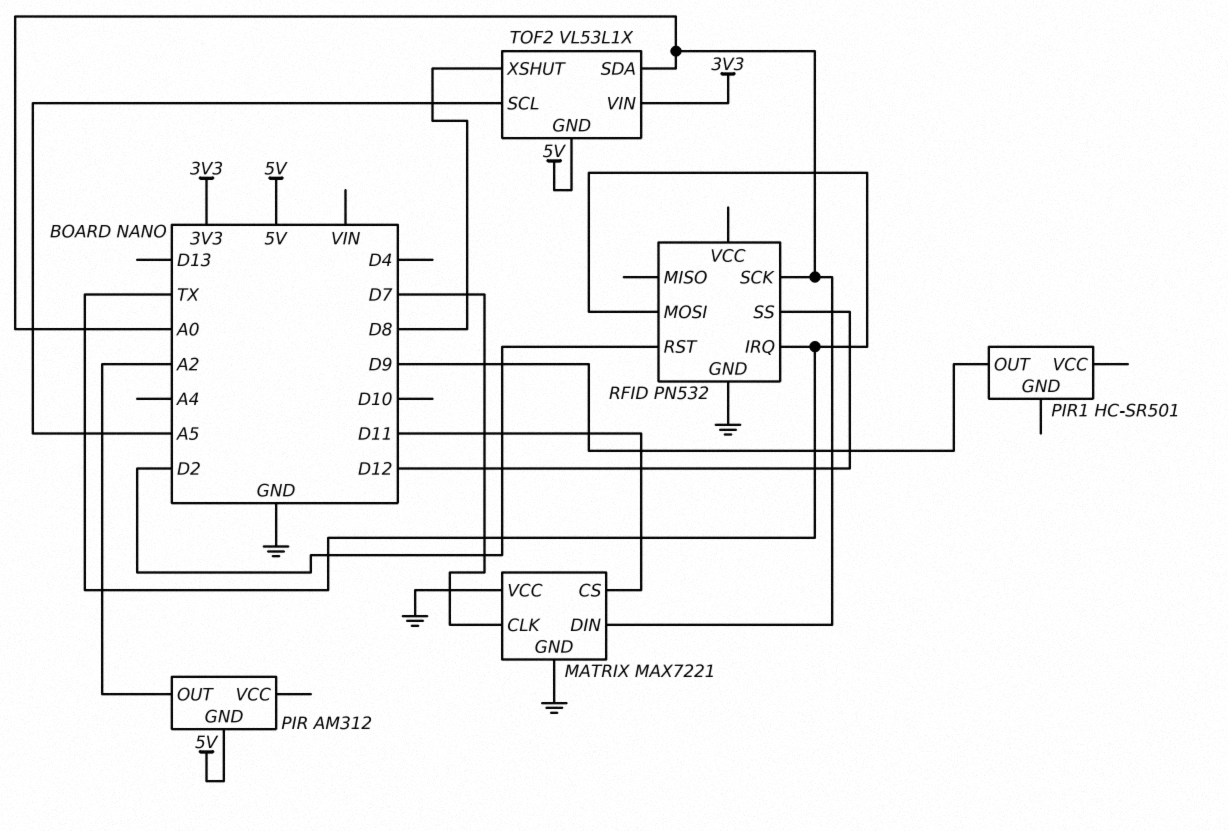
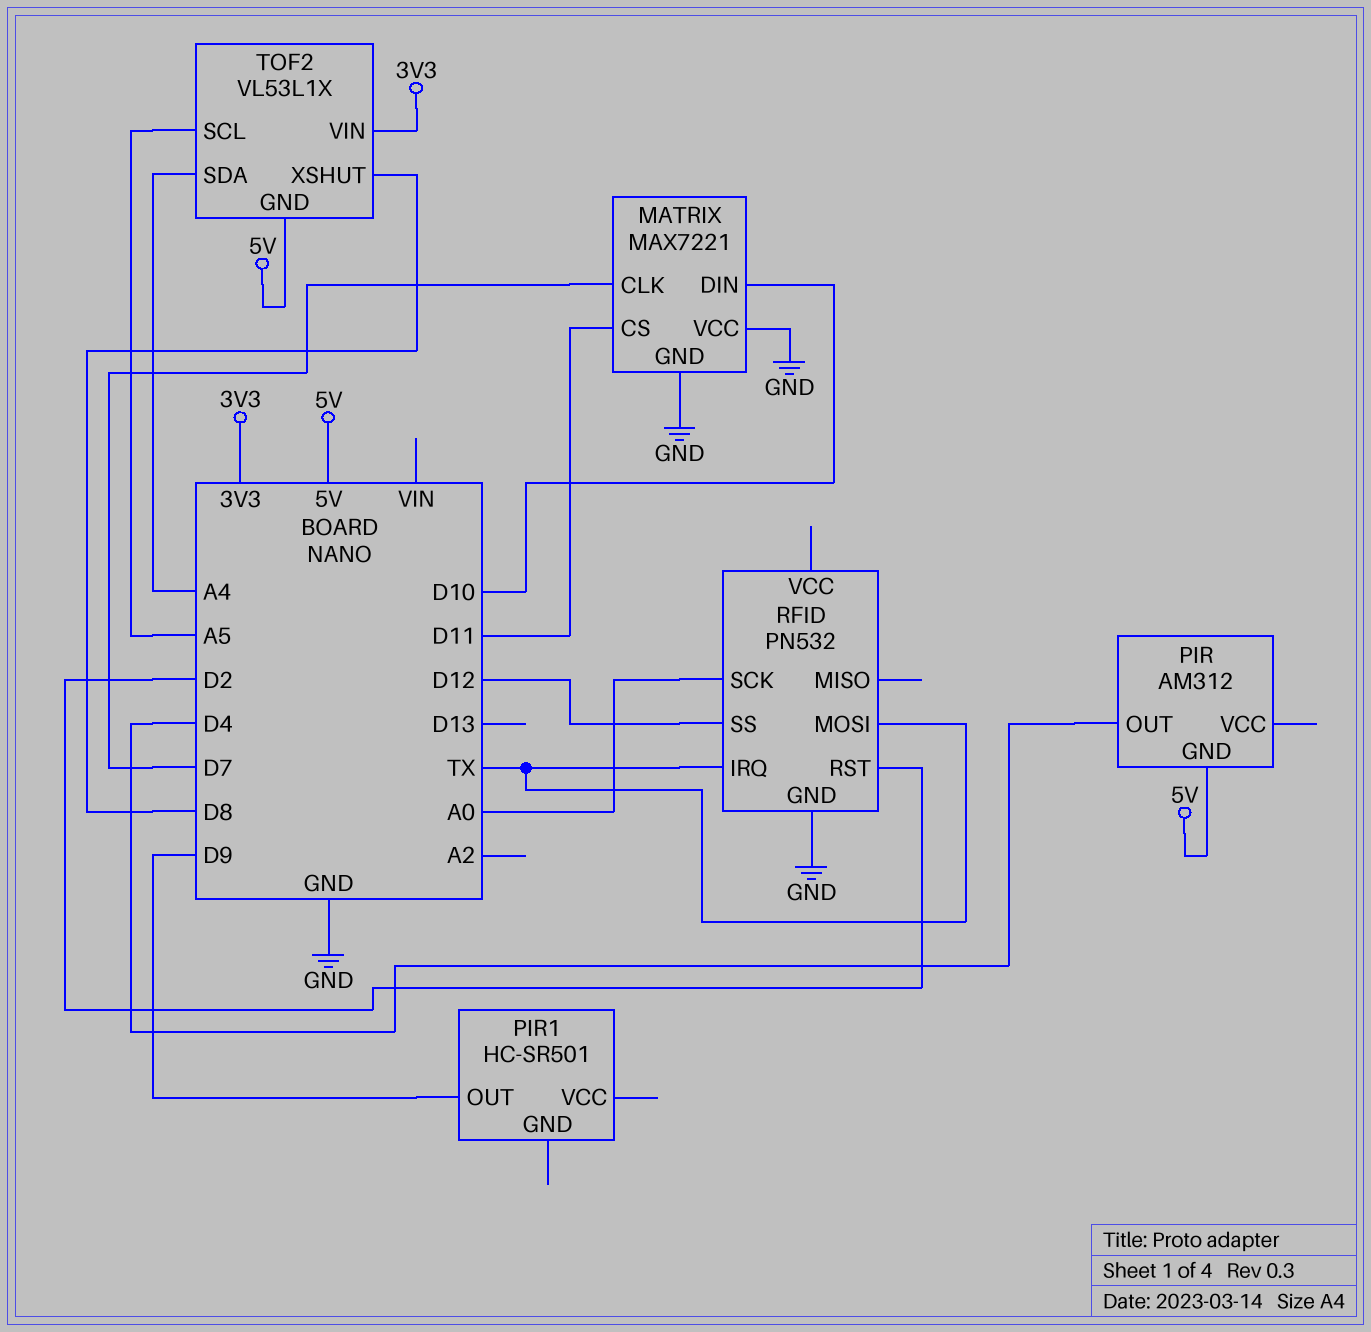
MATRIX pin DIN: A0 -> D10
PIR pin OUT: A2 -> D4
TOF2 pin SDA: A0 -> A4

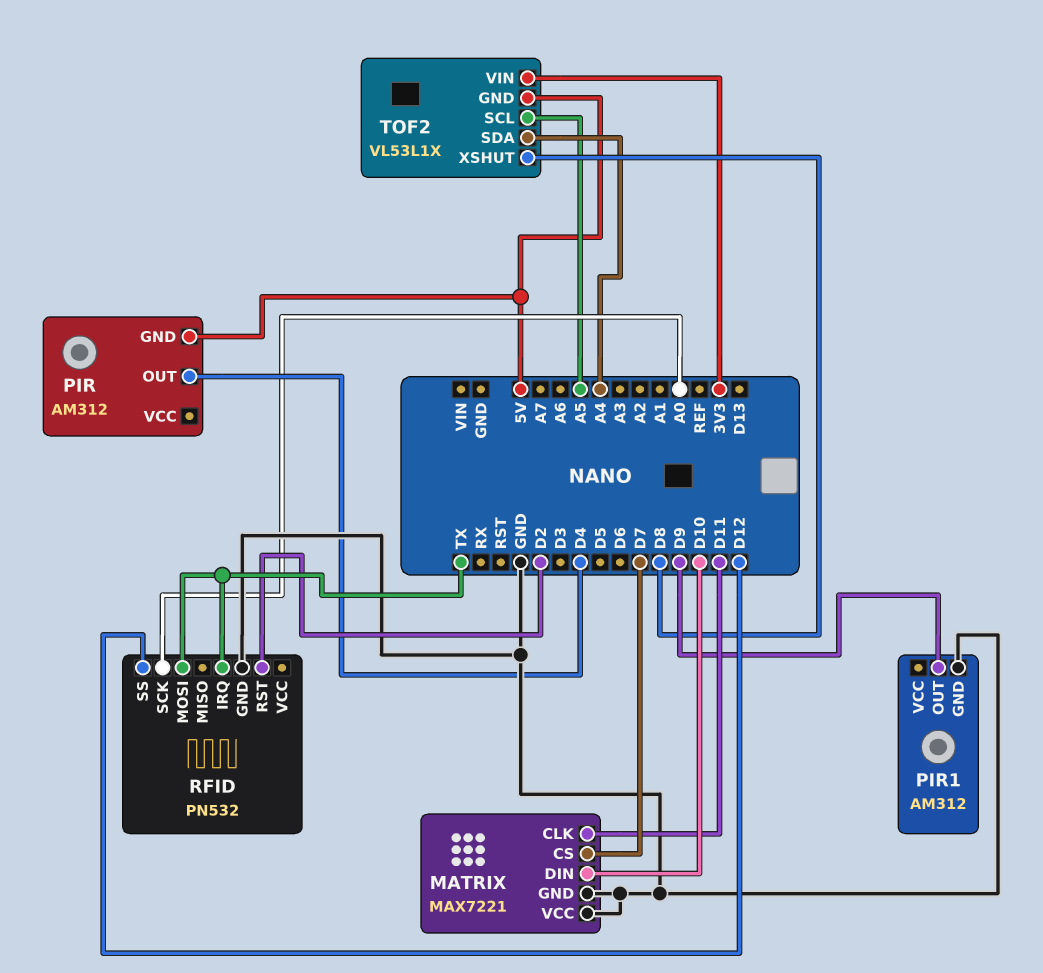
MATRIX pin CLK: D7 -> D11
MATRIX pin CS: D11 -> D7
PIR1: HC-SR501 -> AM312
PIR1 pin GND: none -> GND

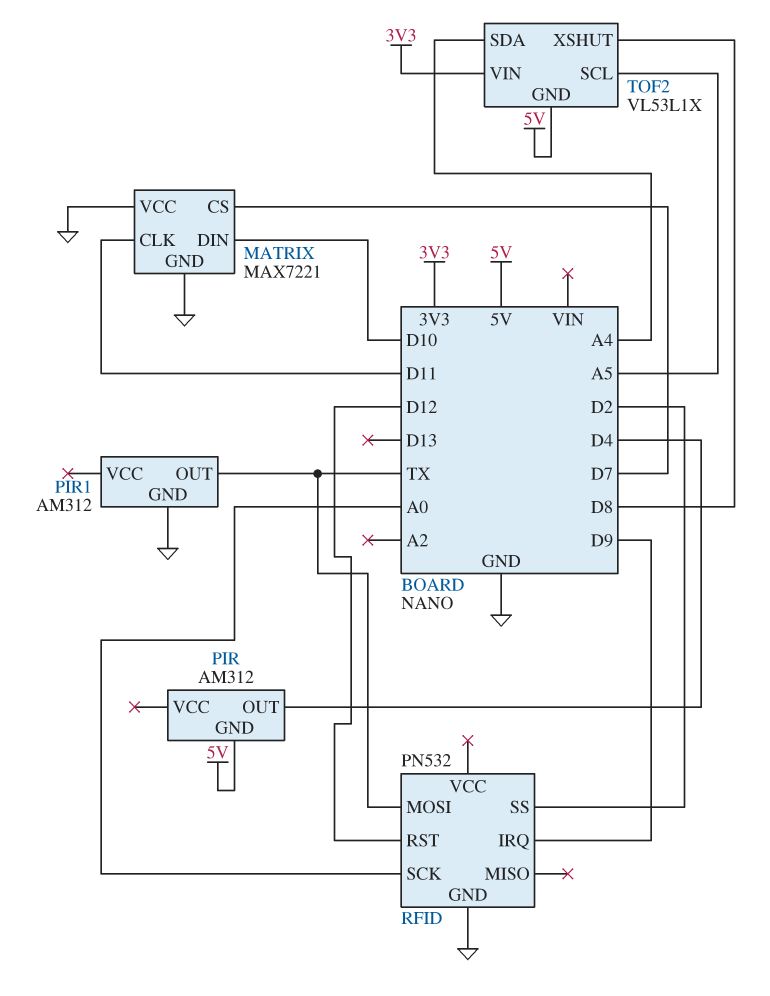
PIR1 pin OUT: D9 -> TX
RFID pin IRQ: TX -> D9
RFID pin RST: D2 -> D12
RFID pin SS: D12 -> D2

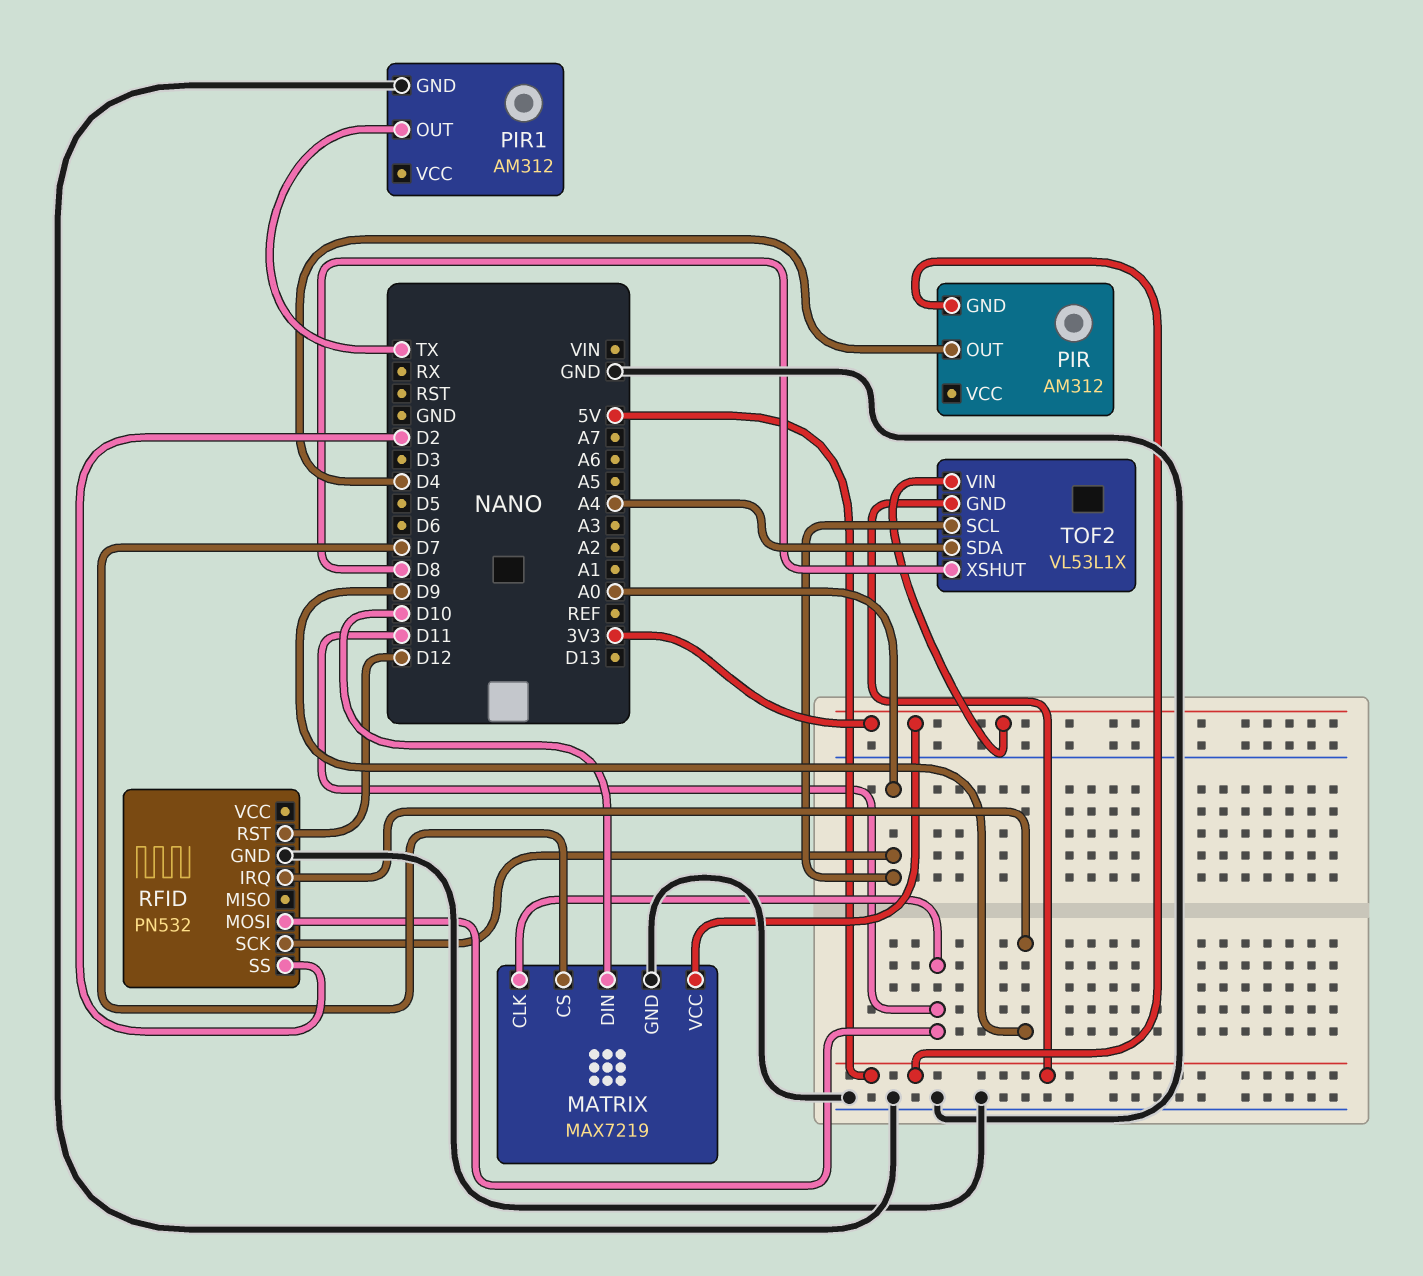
MATRIX: MAX7221 -> MAX7219
MATRIX pin VCC: GND -> 3V3
RFID pin MOSI: TX -> D11
TOF2 pin SCL: A5 -> A0

